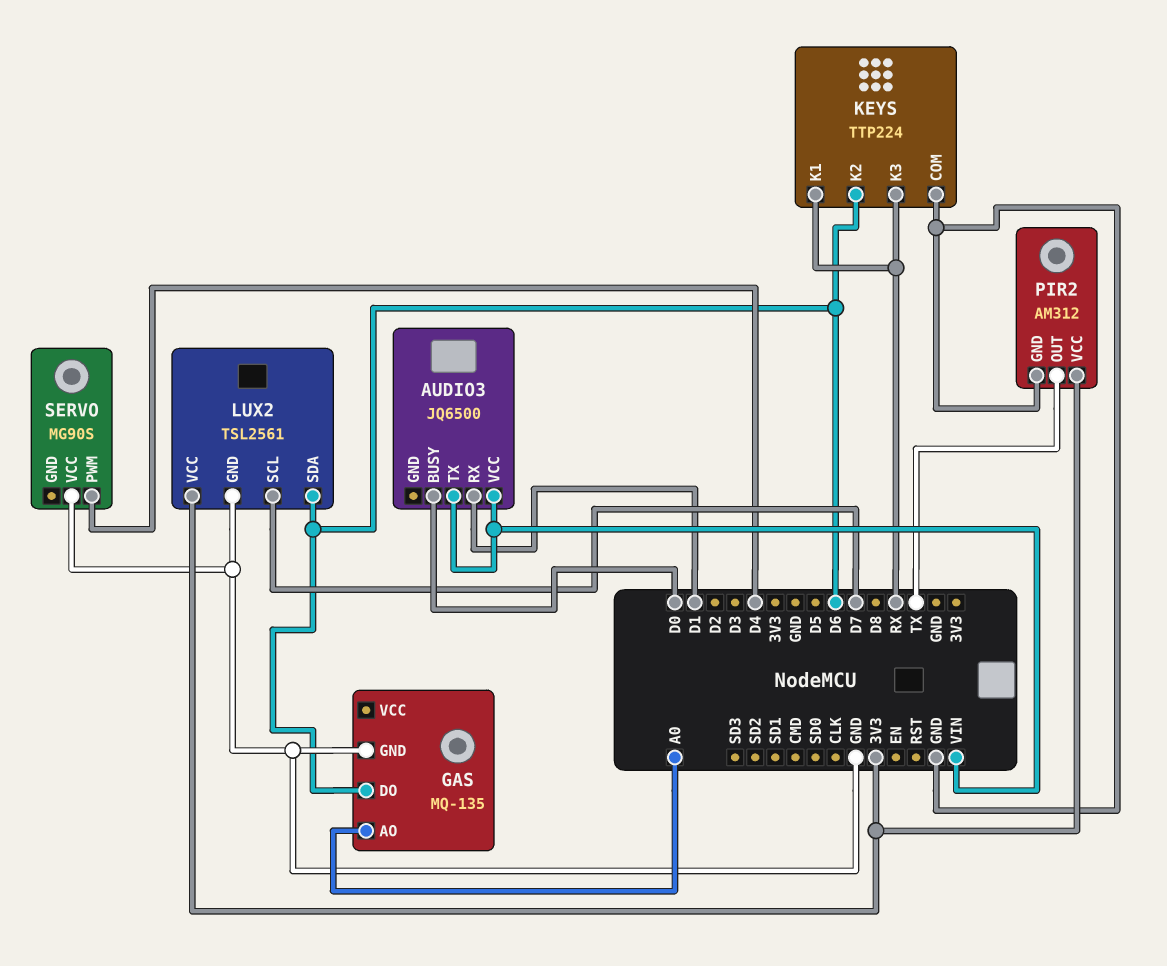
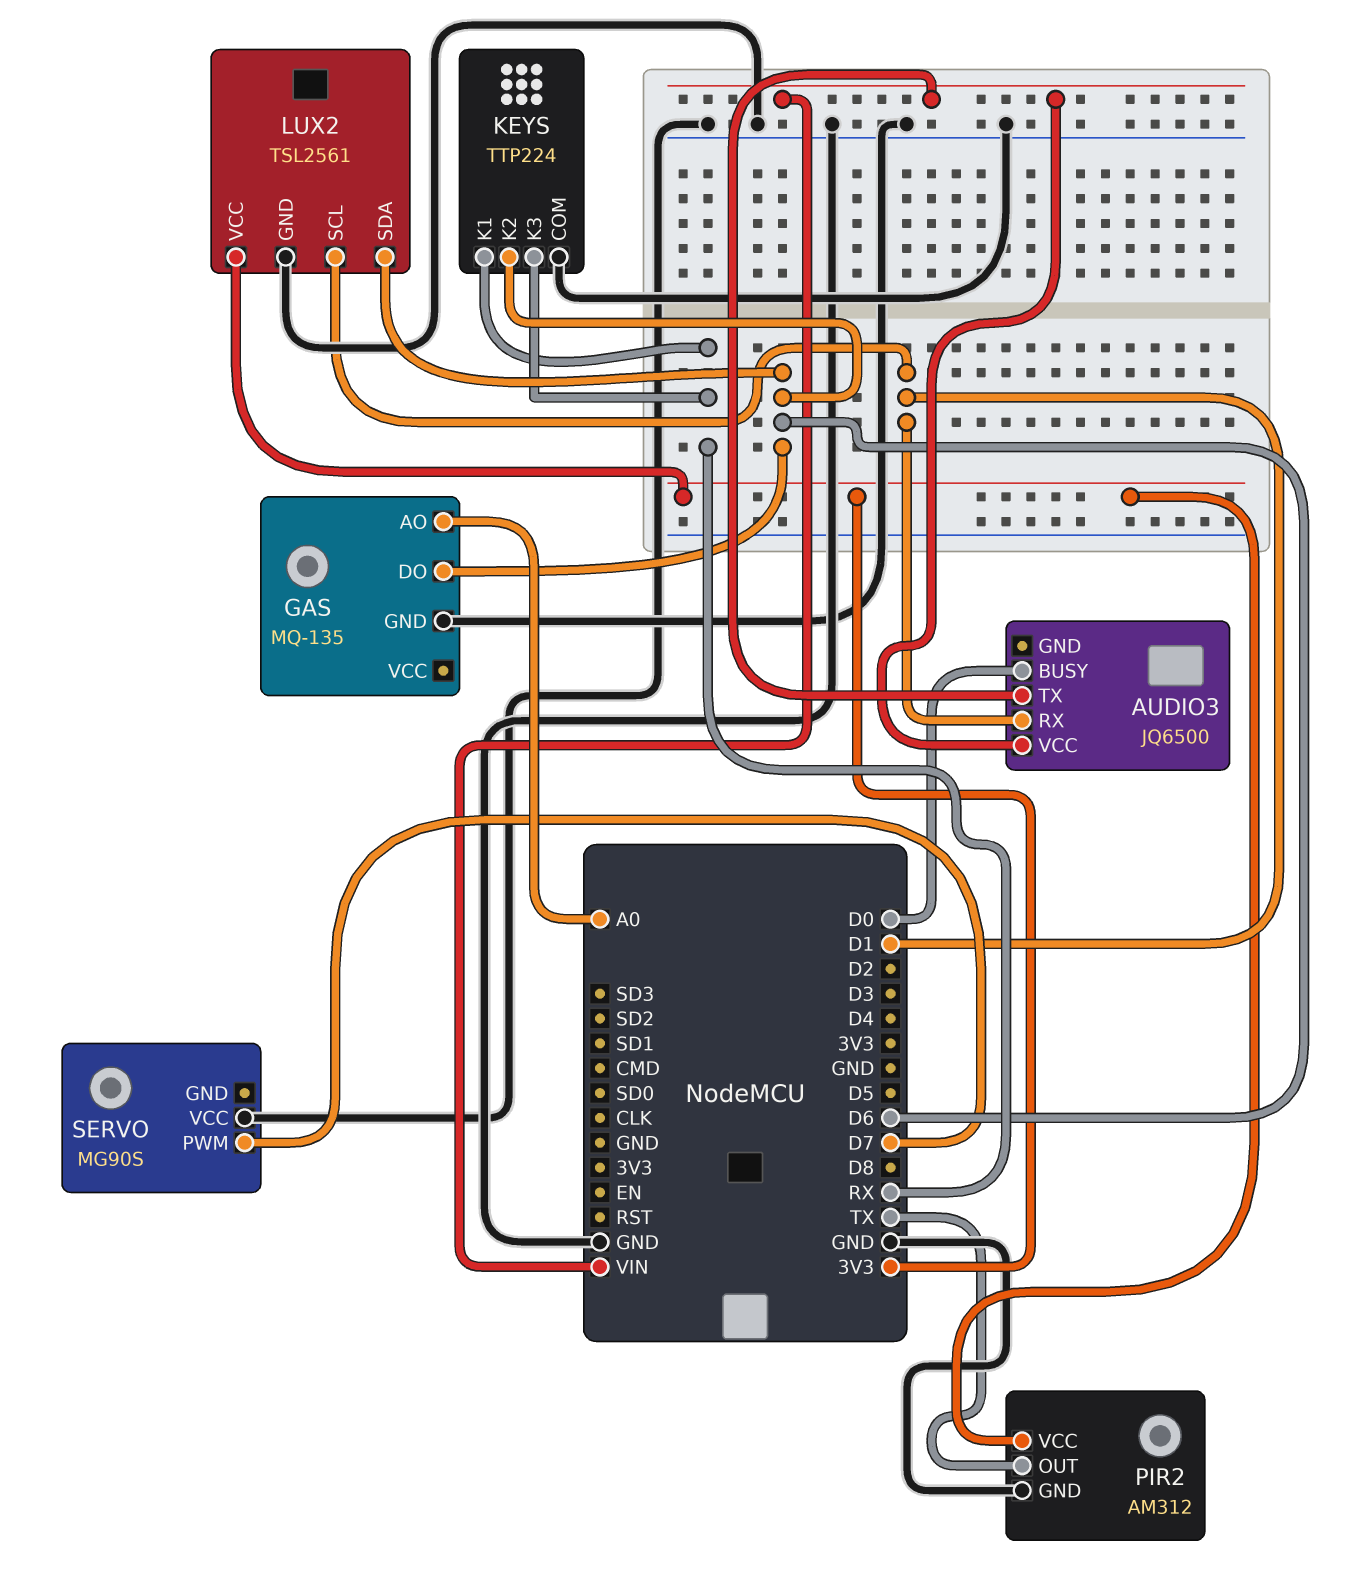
LUX2 pin SCL: D7 -> D1
SERVO pin PWM: D4 -> D7

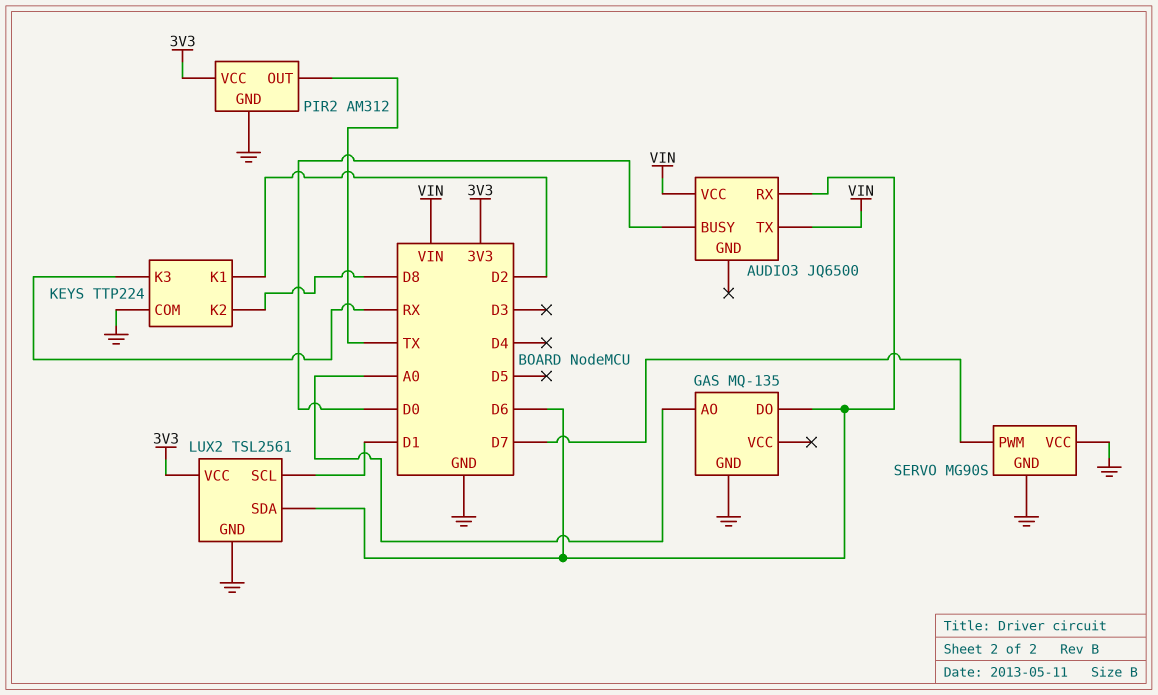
AUDIO3 pin RX: D1 -> D6
KEYS pin K1: RX -> D2
KEYS pin K2: D6 -> D8
SERVO pin GND: none -> GND

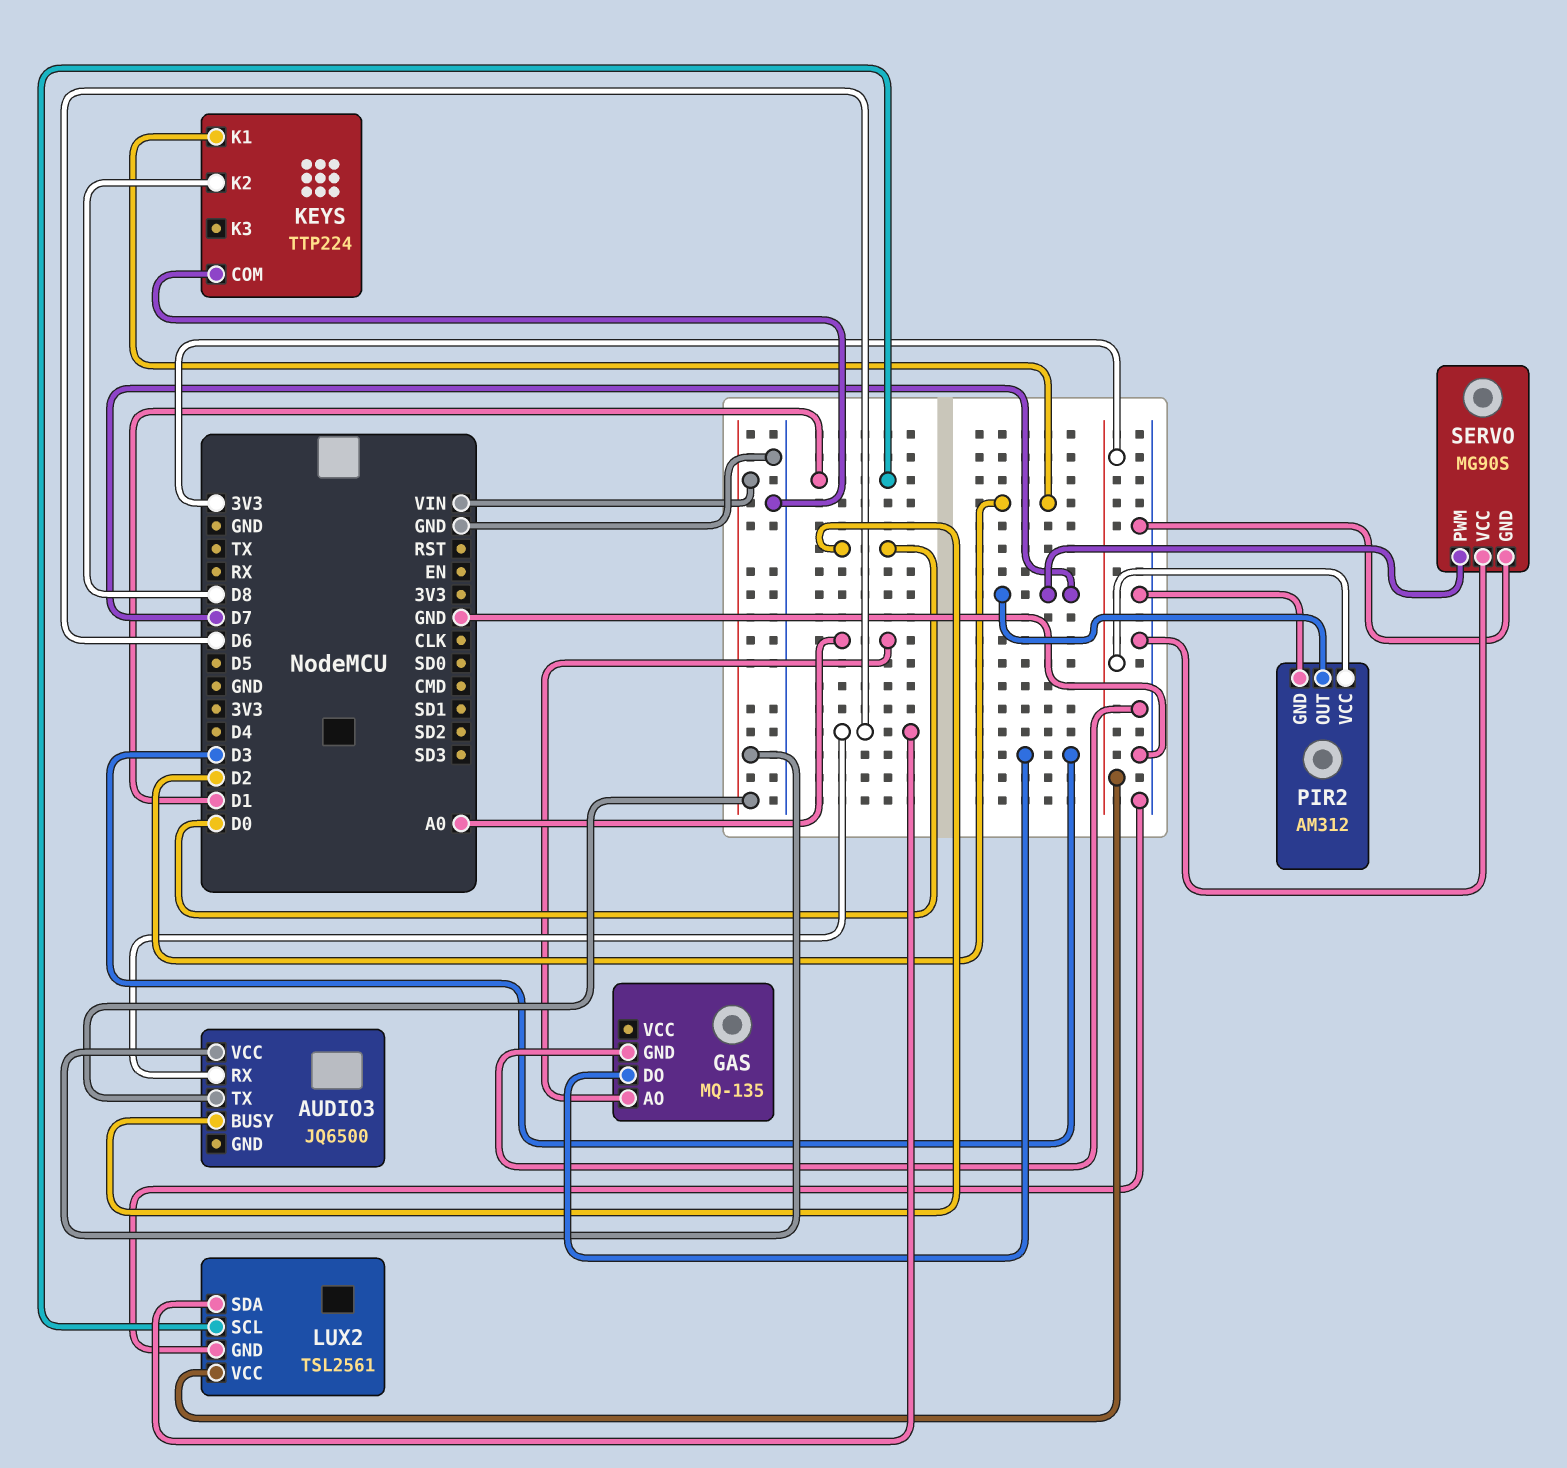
GAS pin DO: D6 -> D3
KEYS pin K3: RX -> none
PIR2 pin OUT: TX -> D7

